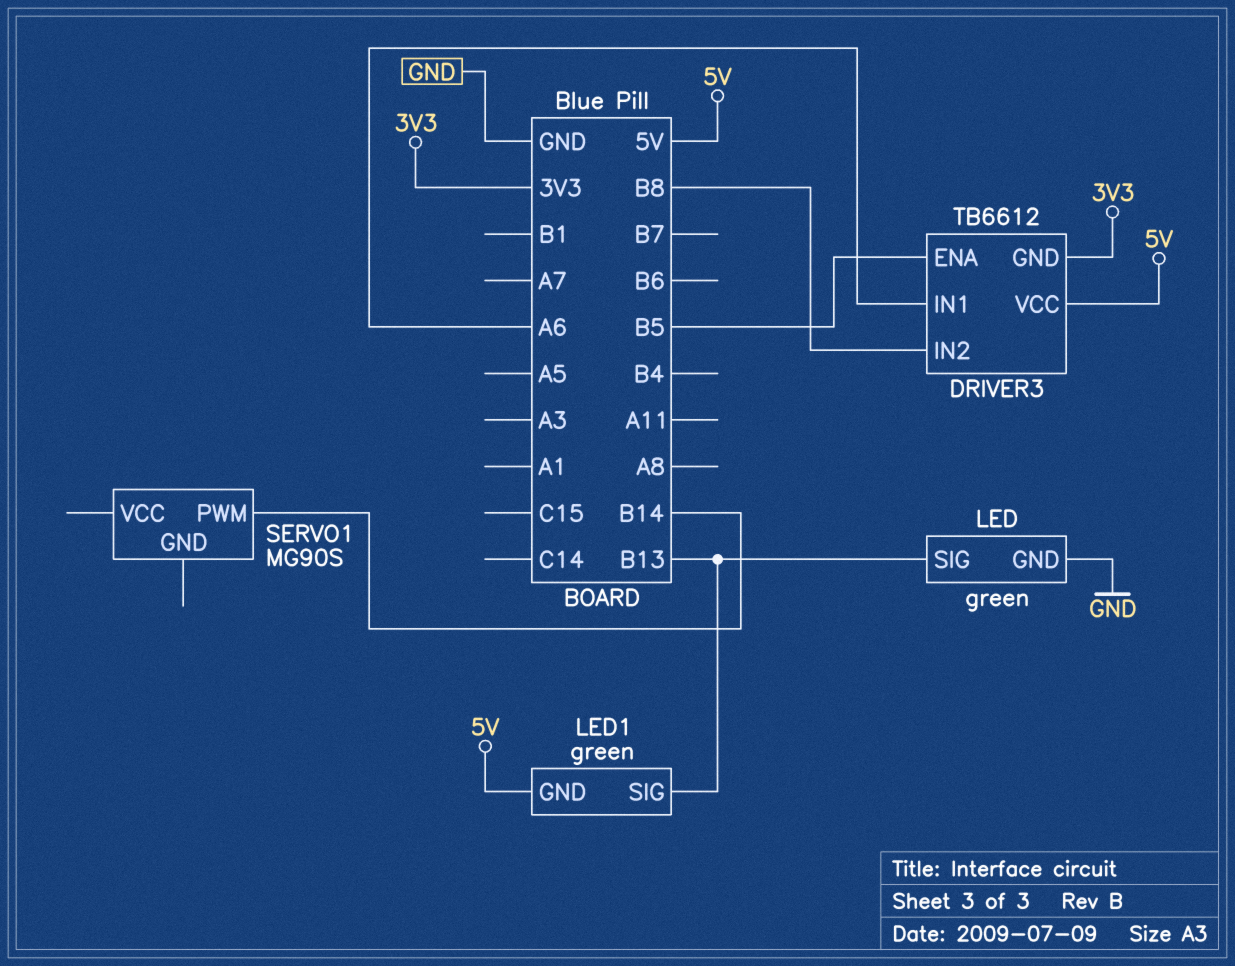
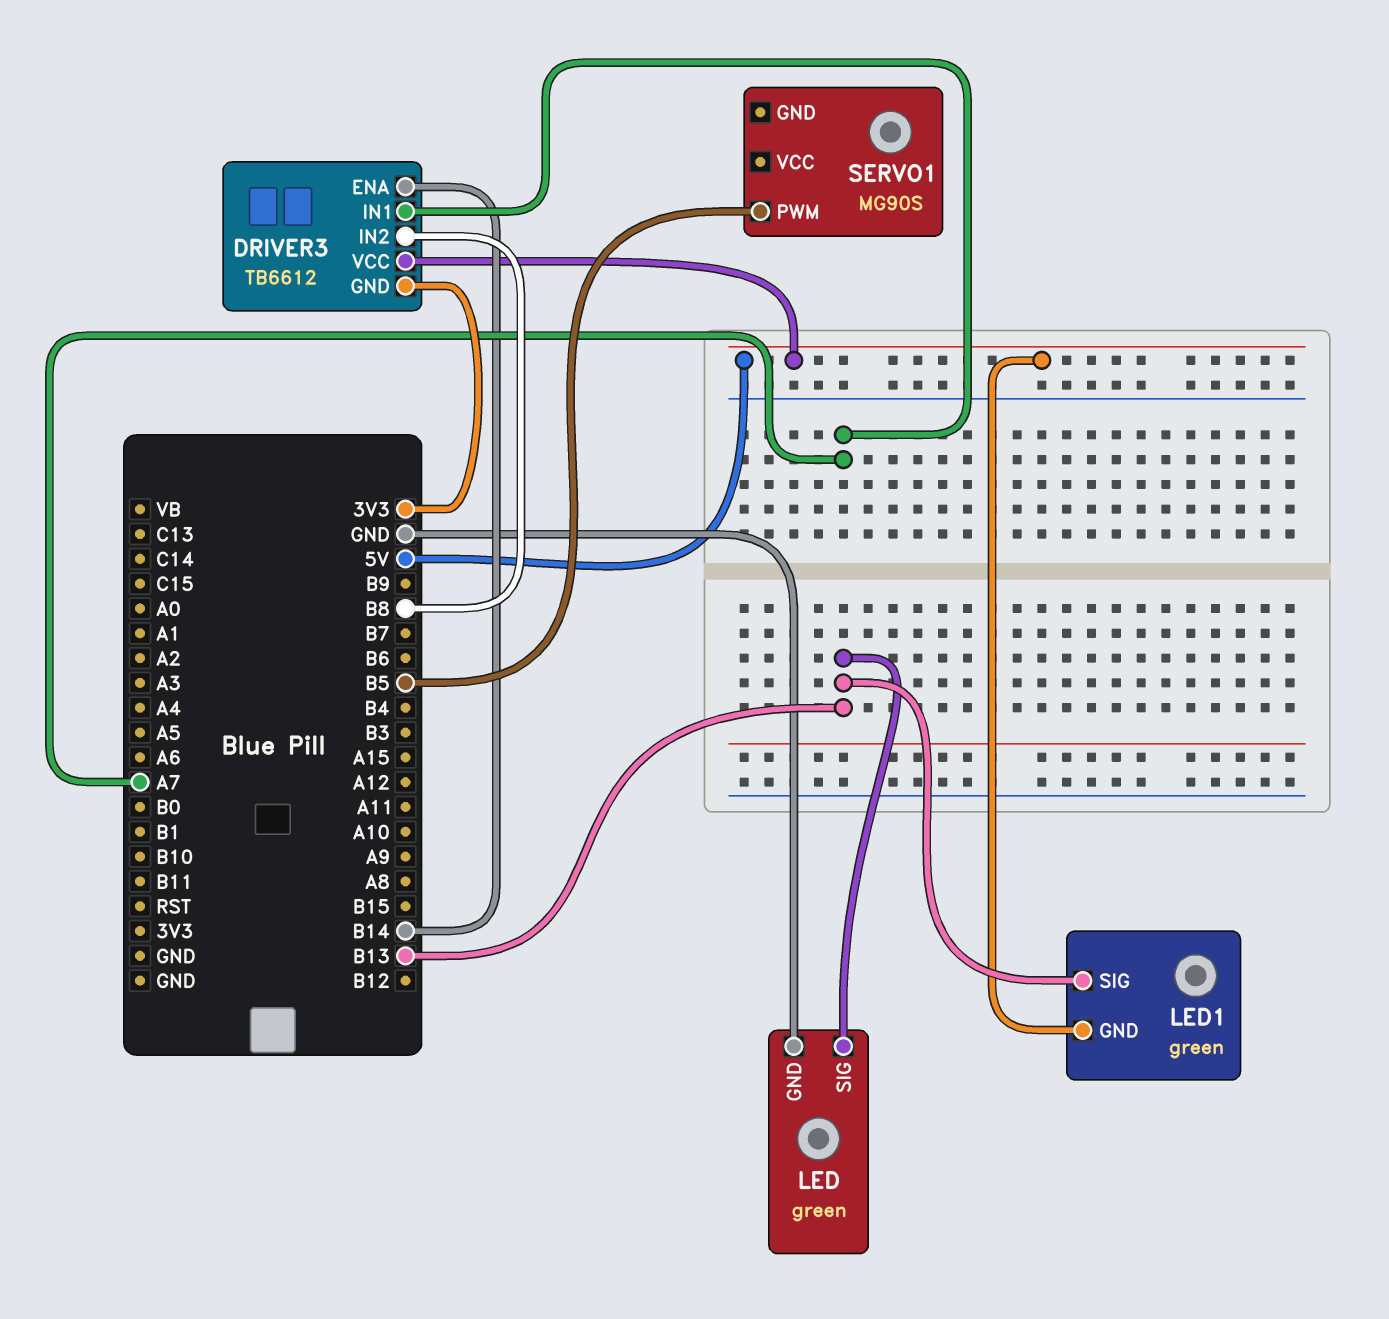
DRIVER3 pin ENA: B5 -> B14
DRIVER3 pin IN1: A6 -> A7
SERVO1 pin PWM: B14 -> B5

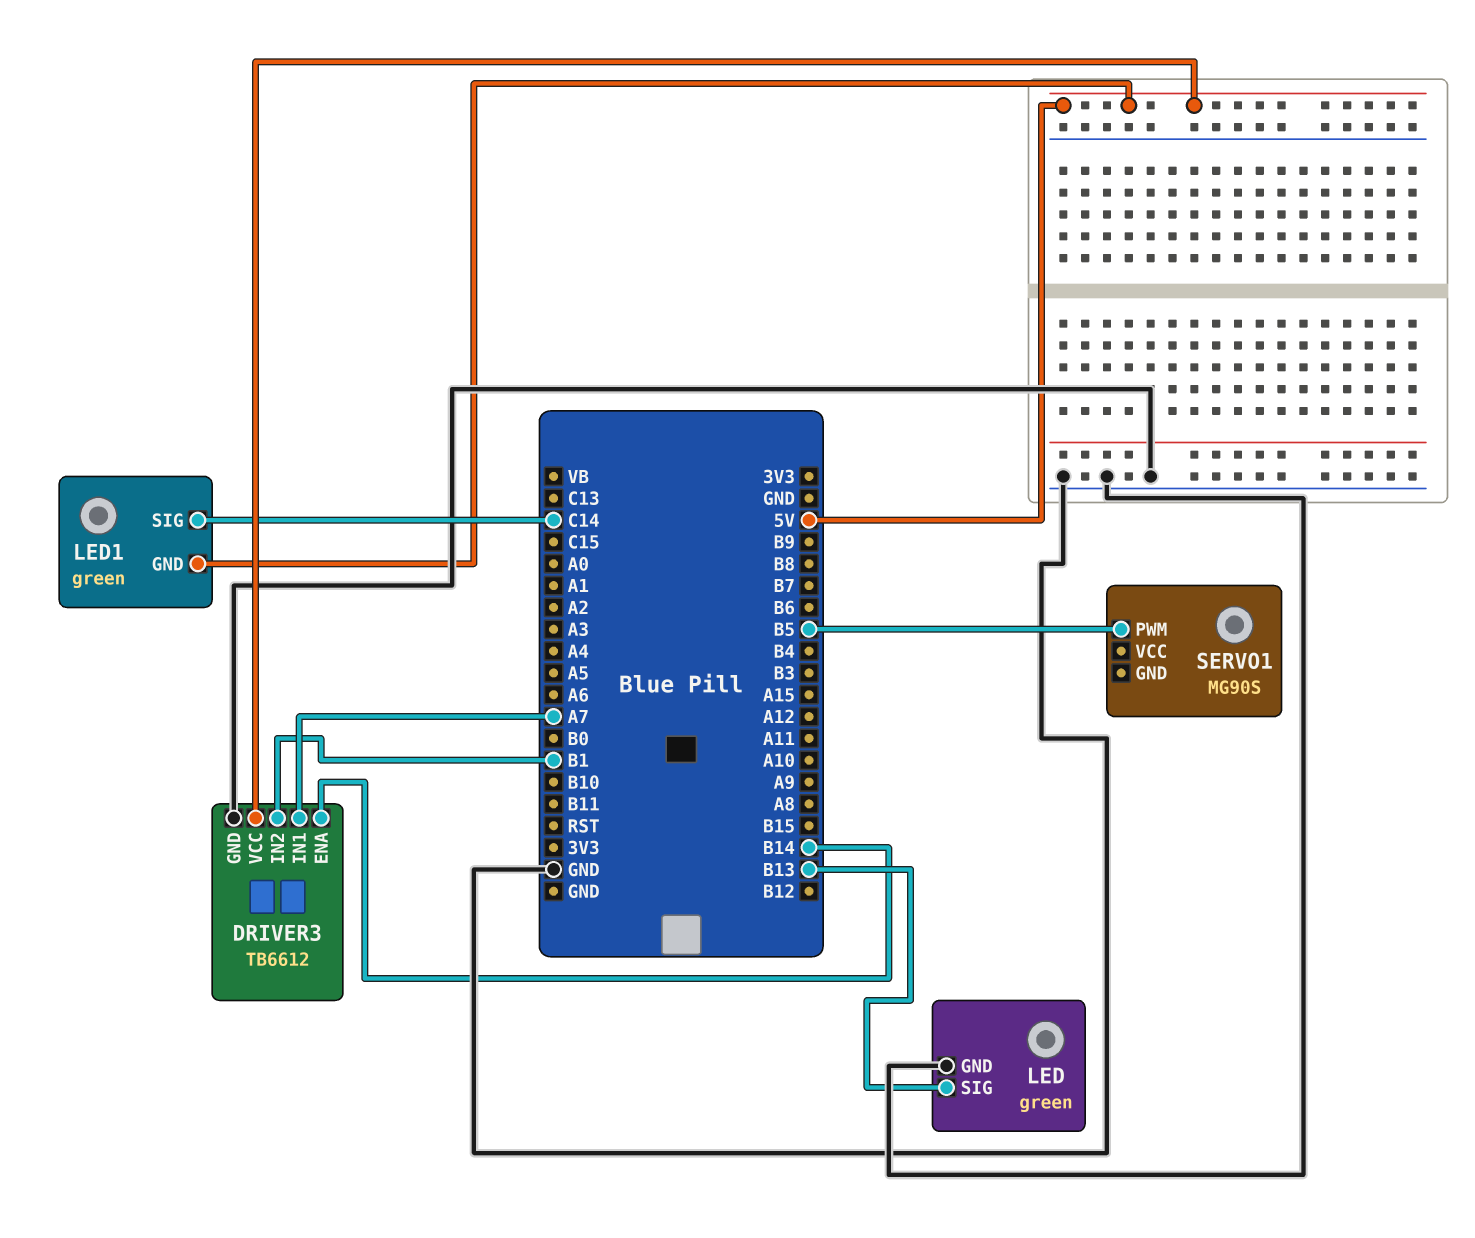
DRIVER3 pin GND: 3V3 -> GND
DRIVER3 pin IN2: B8 -> B1
LED1 pin SIG: B13 -> C14

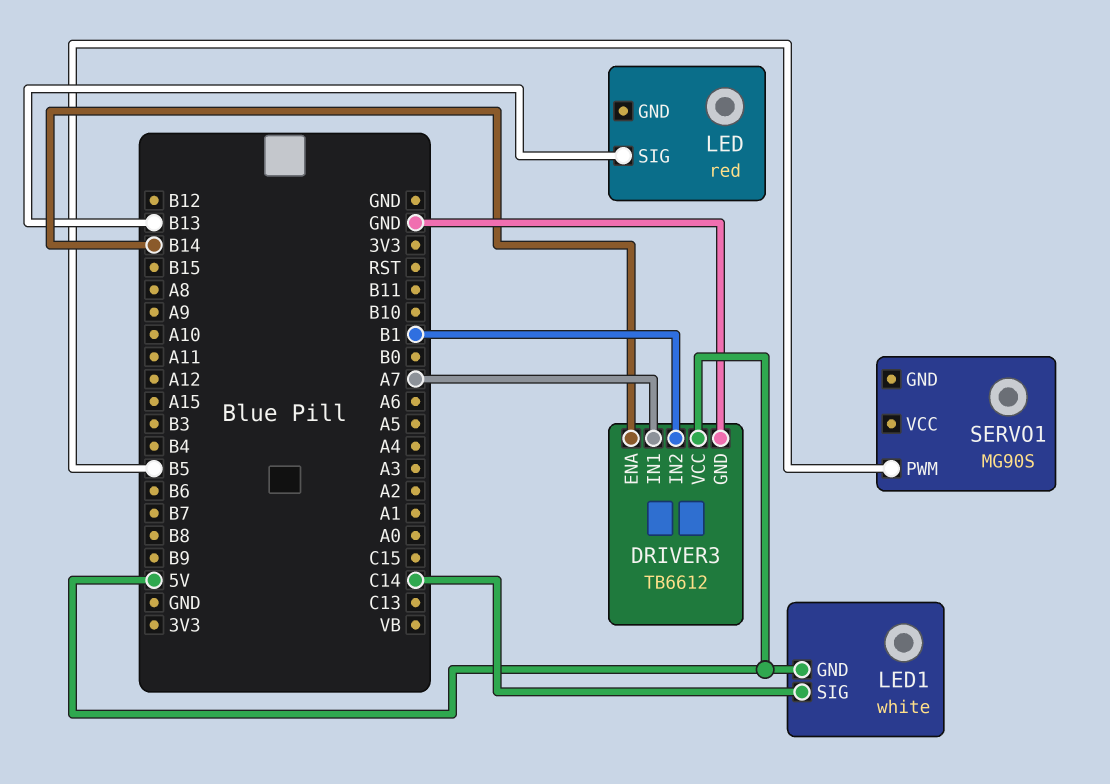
LED: green -> red
LED pin GND: GND -> none
LED1: green -> white

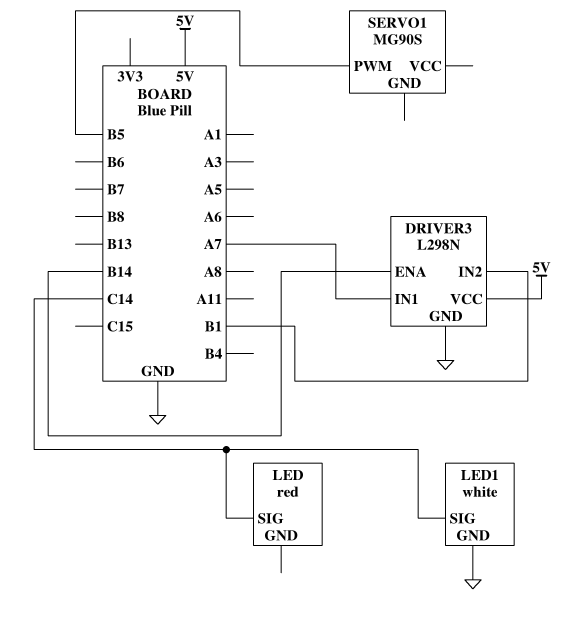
DRIVER3: TB6612 -> L298N
LED pin SIG: B13 -> C14
LED1 pin GND: 5V -> GND

